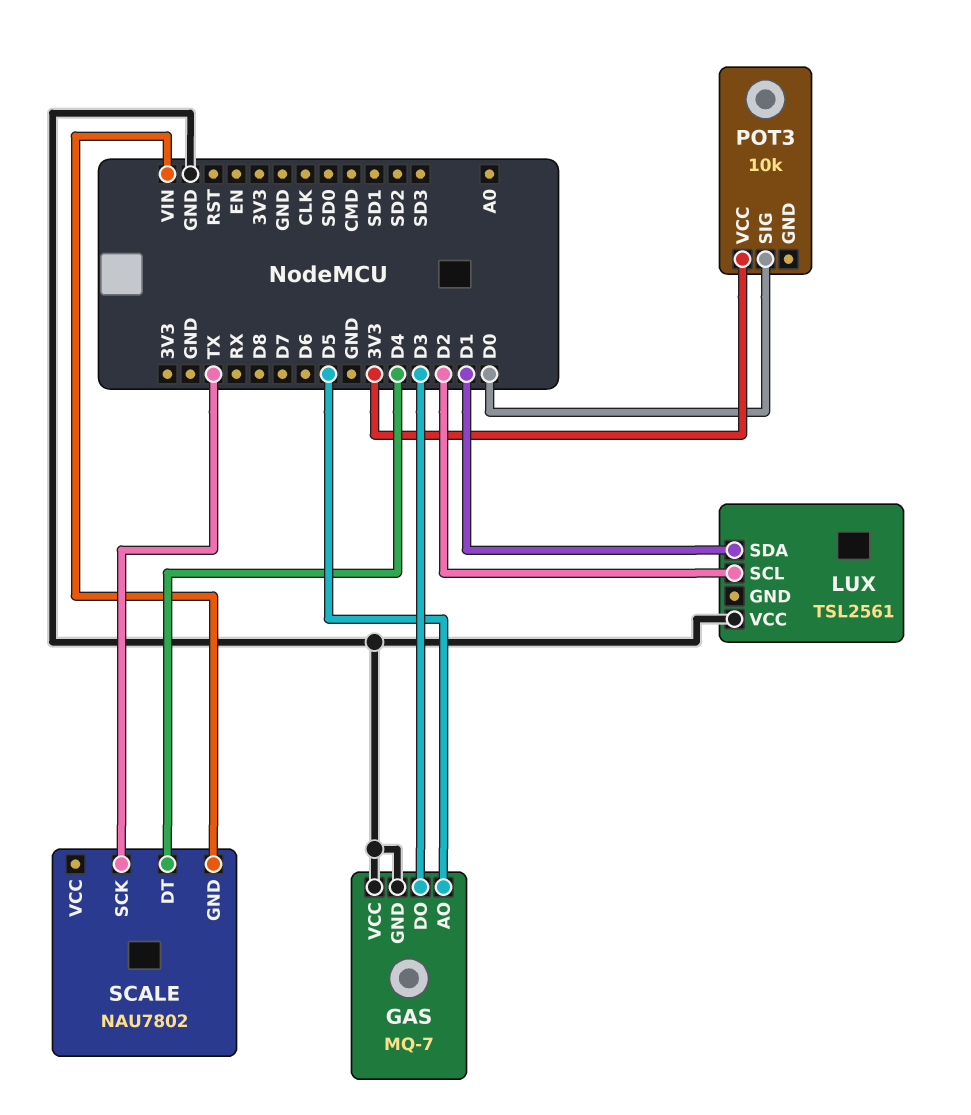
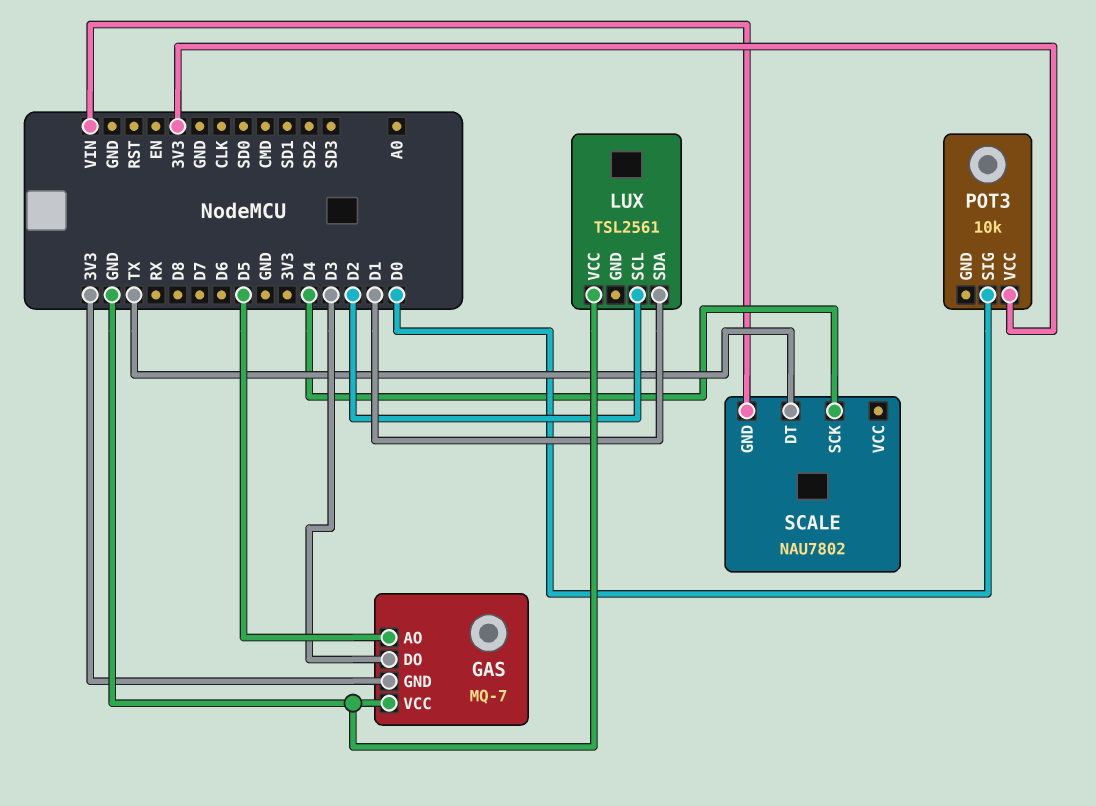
GAS pin GND: GND -> 3V3
SCALE pin DT: D4 -> TX
SCALE pin SCK: TX -> D4

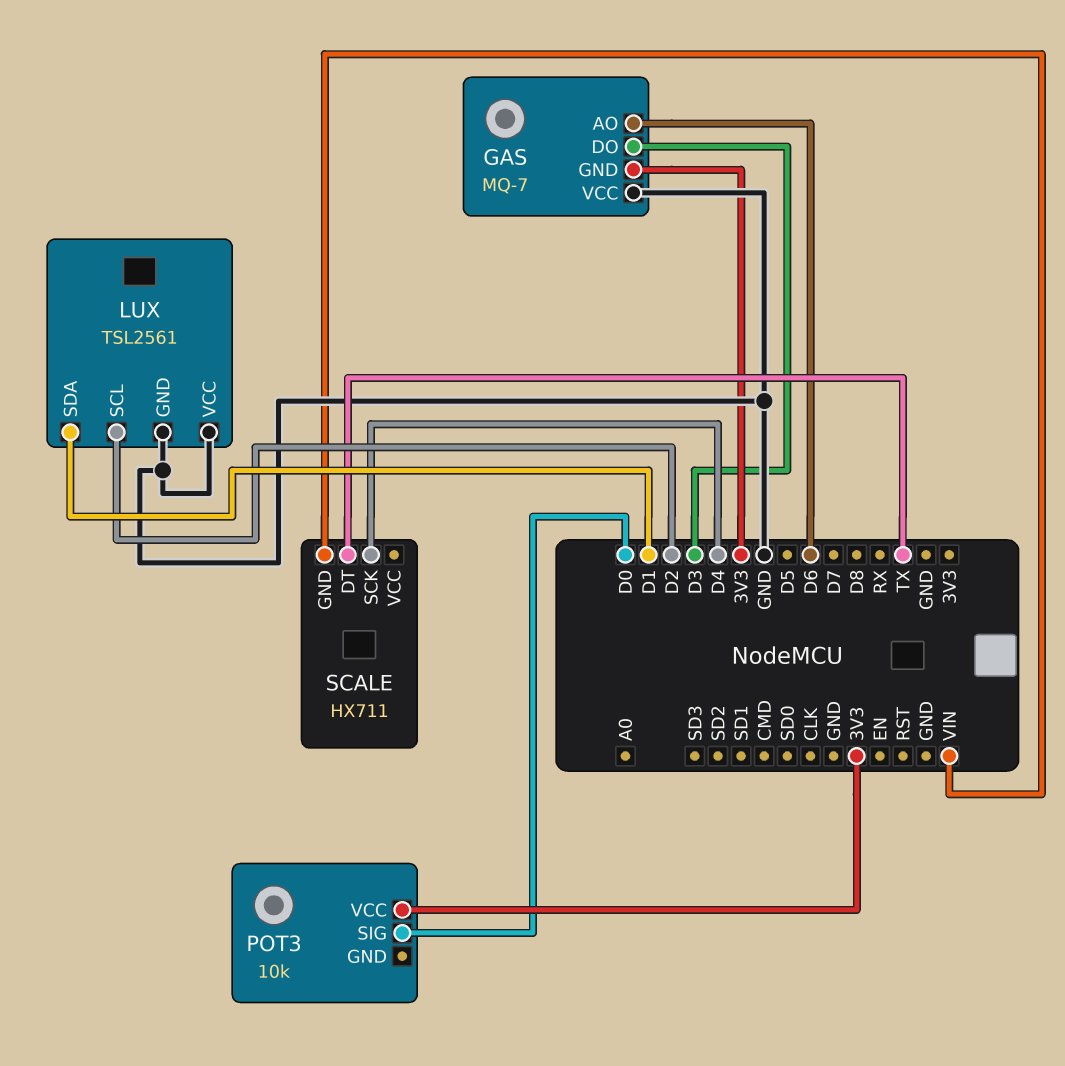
GAS pin AO: D5 -> D6
LUX pin GND: none -> GND
SCALE: NAU7802 -> HX711

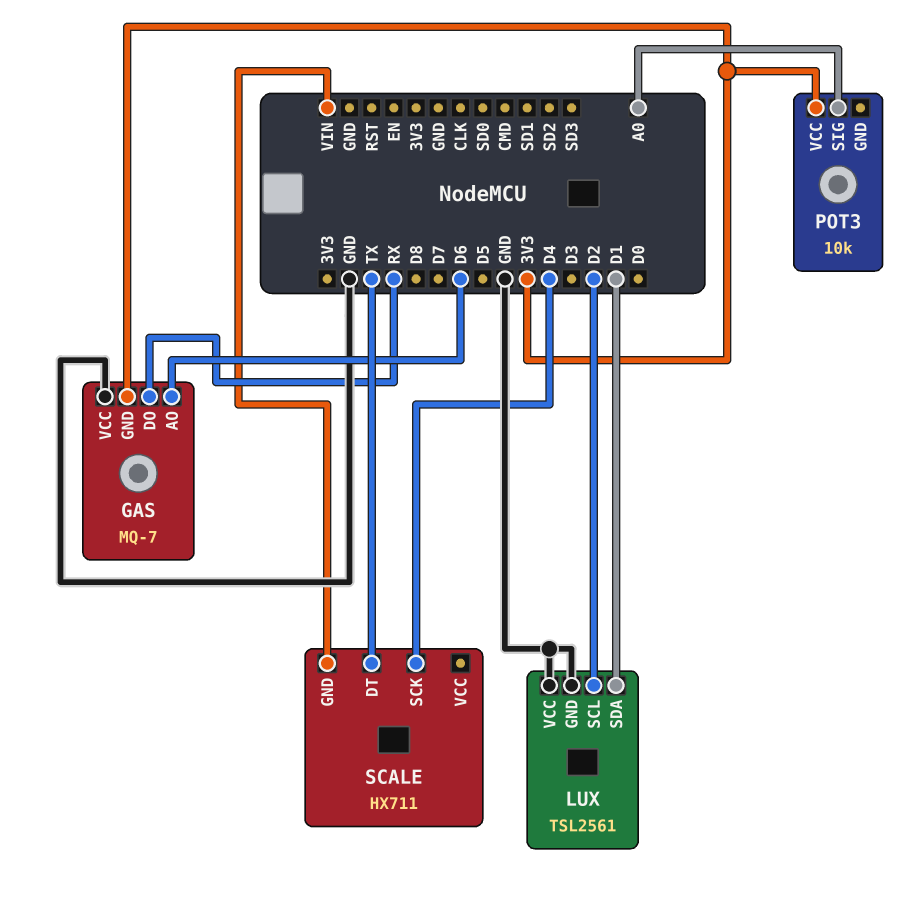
GAS pin DO: D3 -> RX
POT3 pin SIG: D0 -> A0

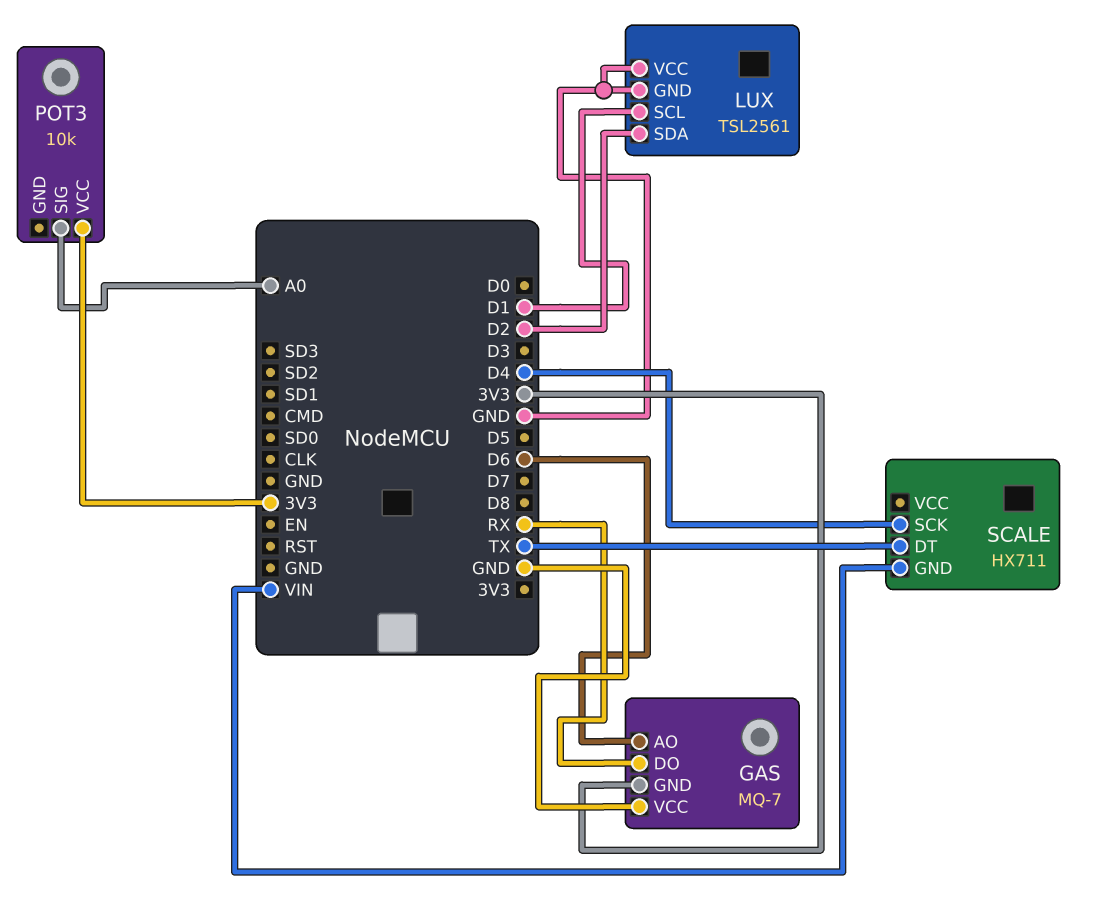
LUX pin SCL: D2 -> D1
LUX pin SDA: D1 -> D2

